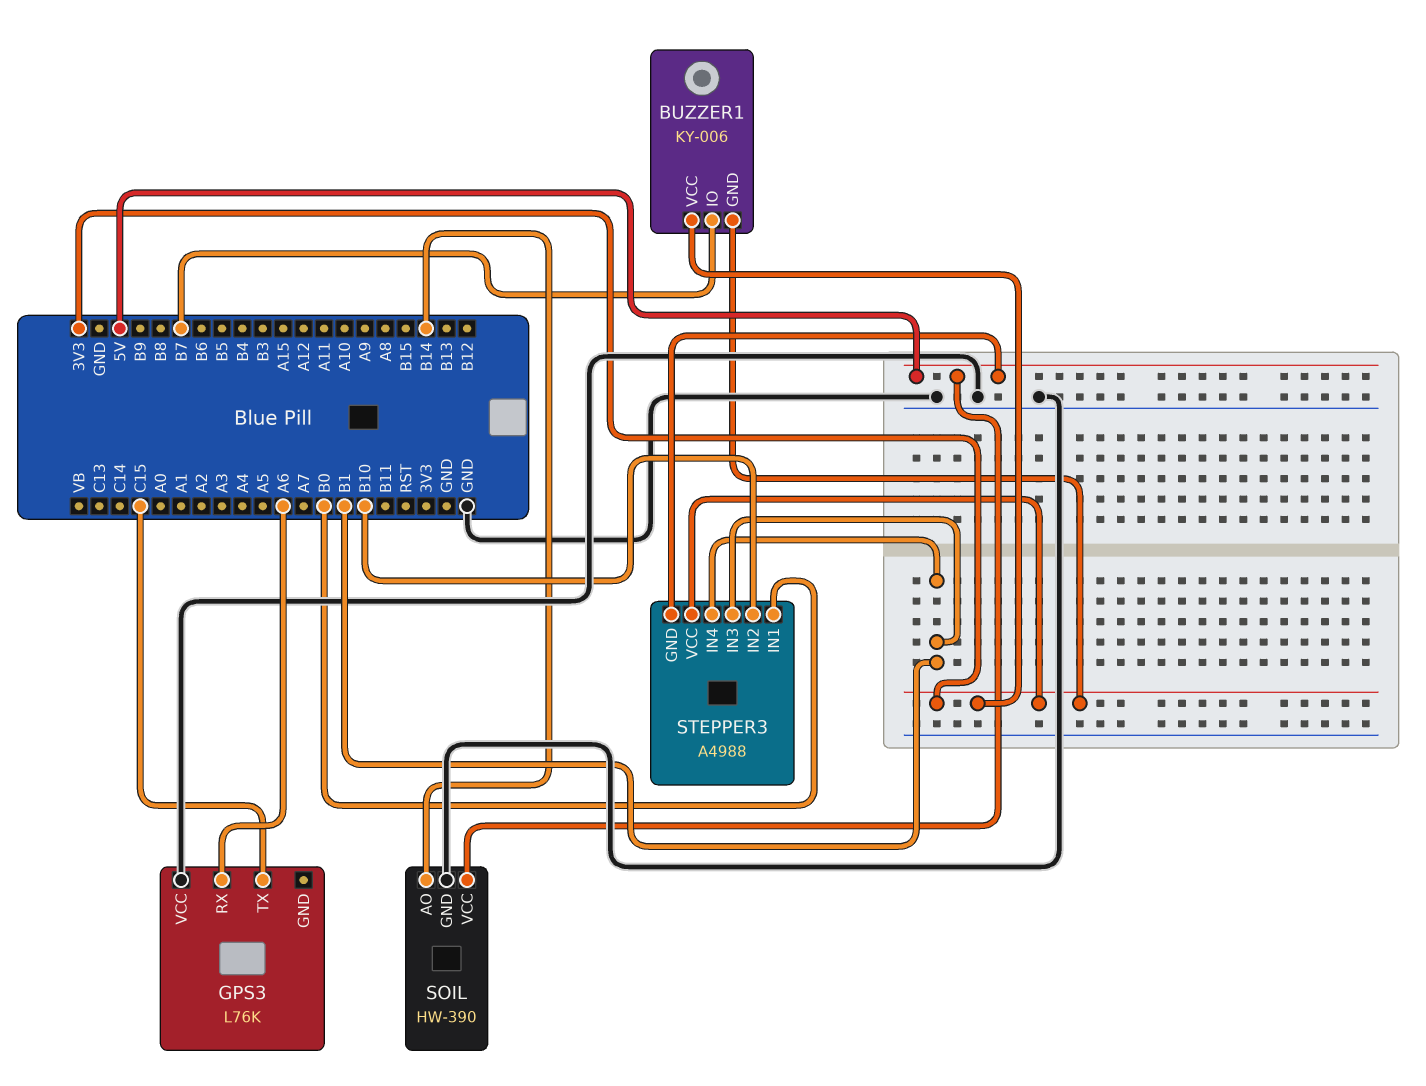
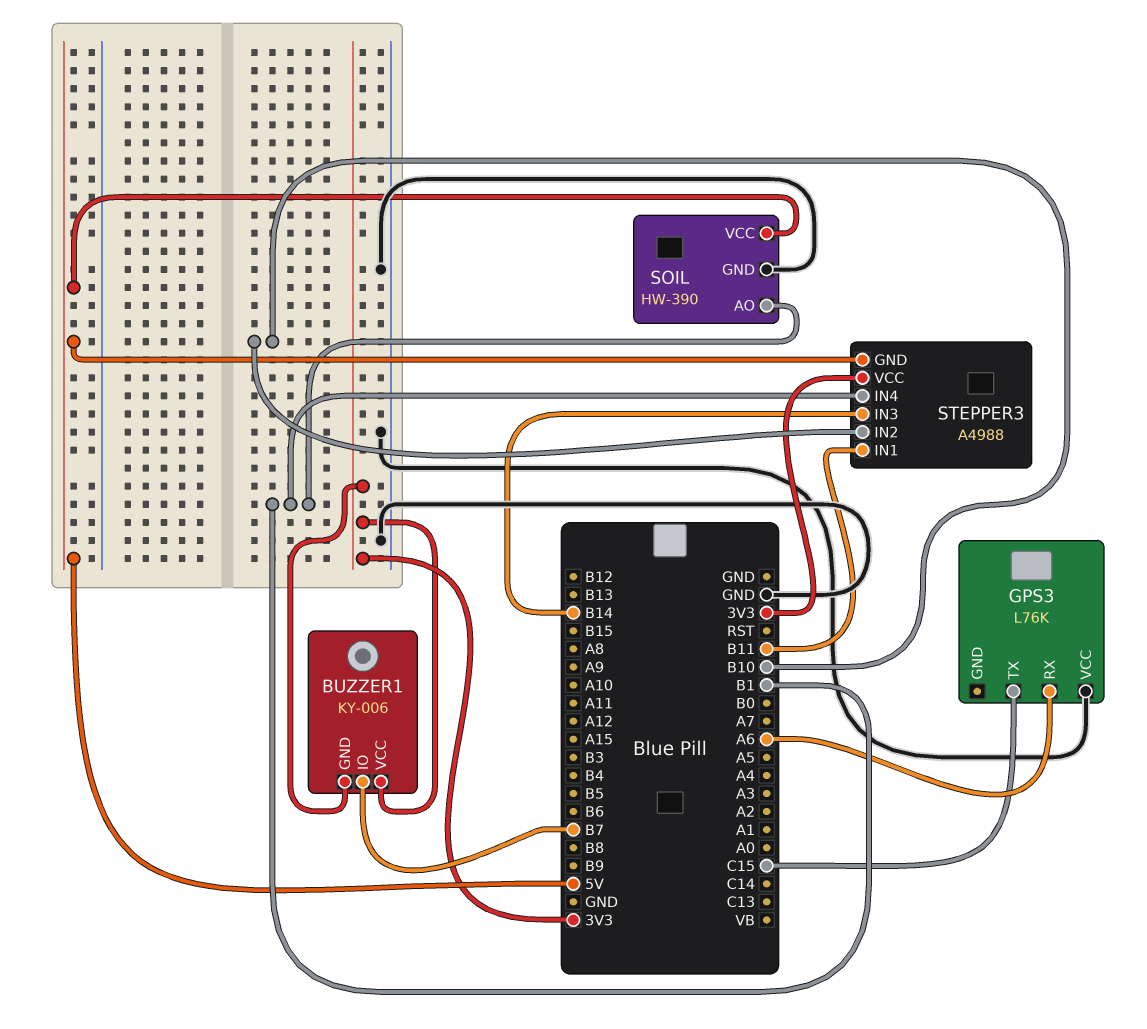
SOIL pin AO: B14 -> B1
STEPPER3 pin IN1: B0 -> B11
STEPPER3 pin IN3: B1 -> B14

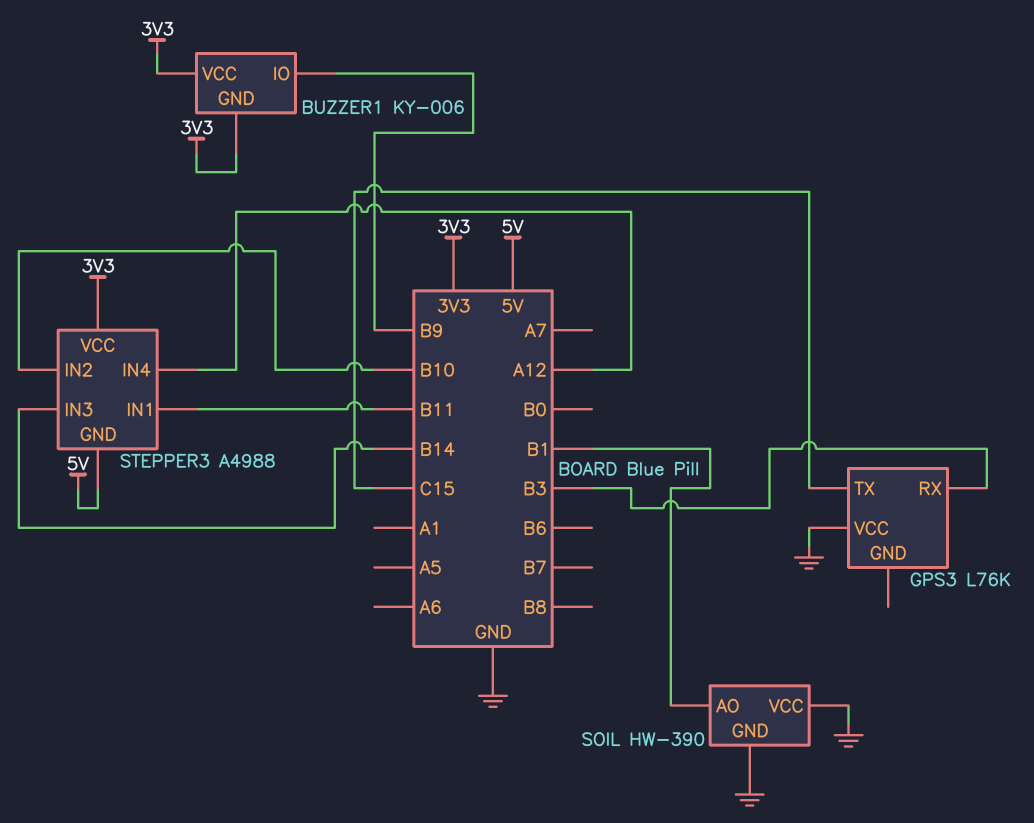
BUZZER1 pin IO: B7 -> B9
GPS3 pin RX: A6 -> B3
SOIL pin VCC: 5V -> GND
STEPPER3 pin IN4: B1 -> A12

